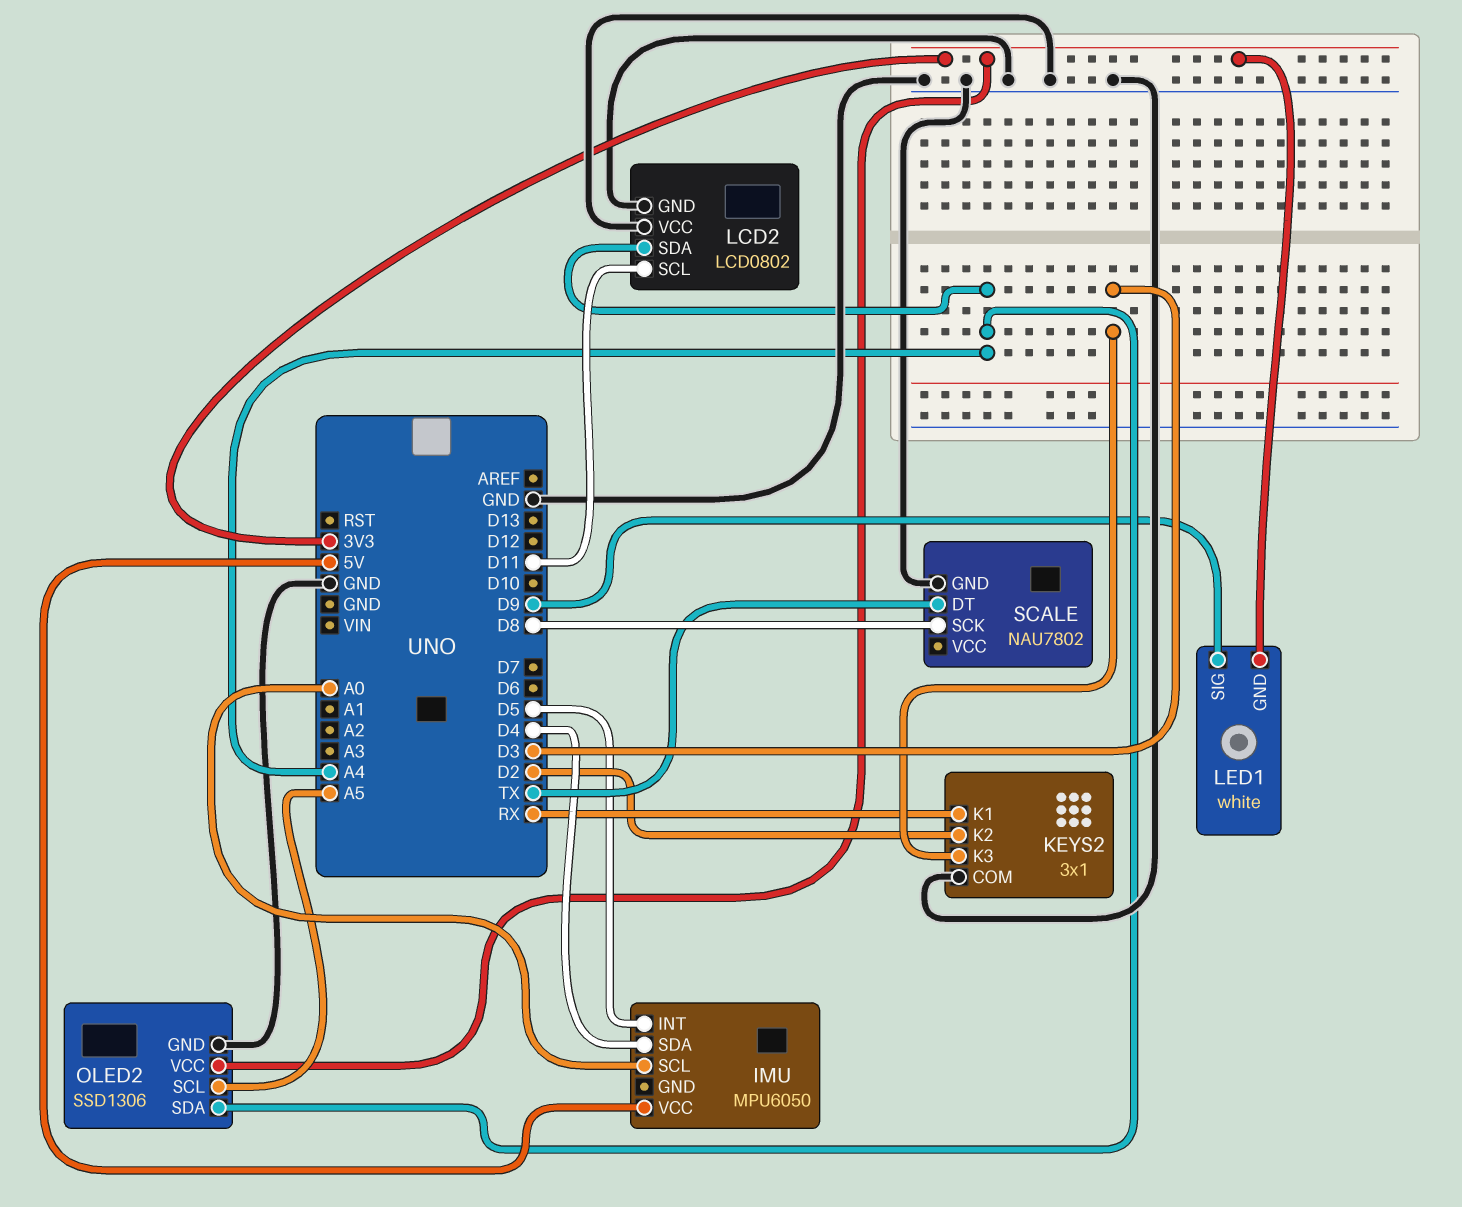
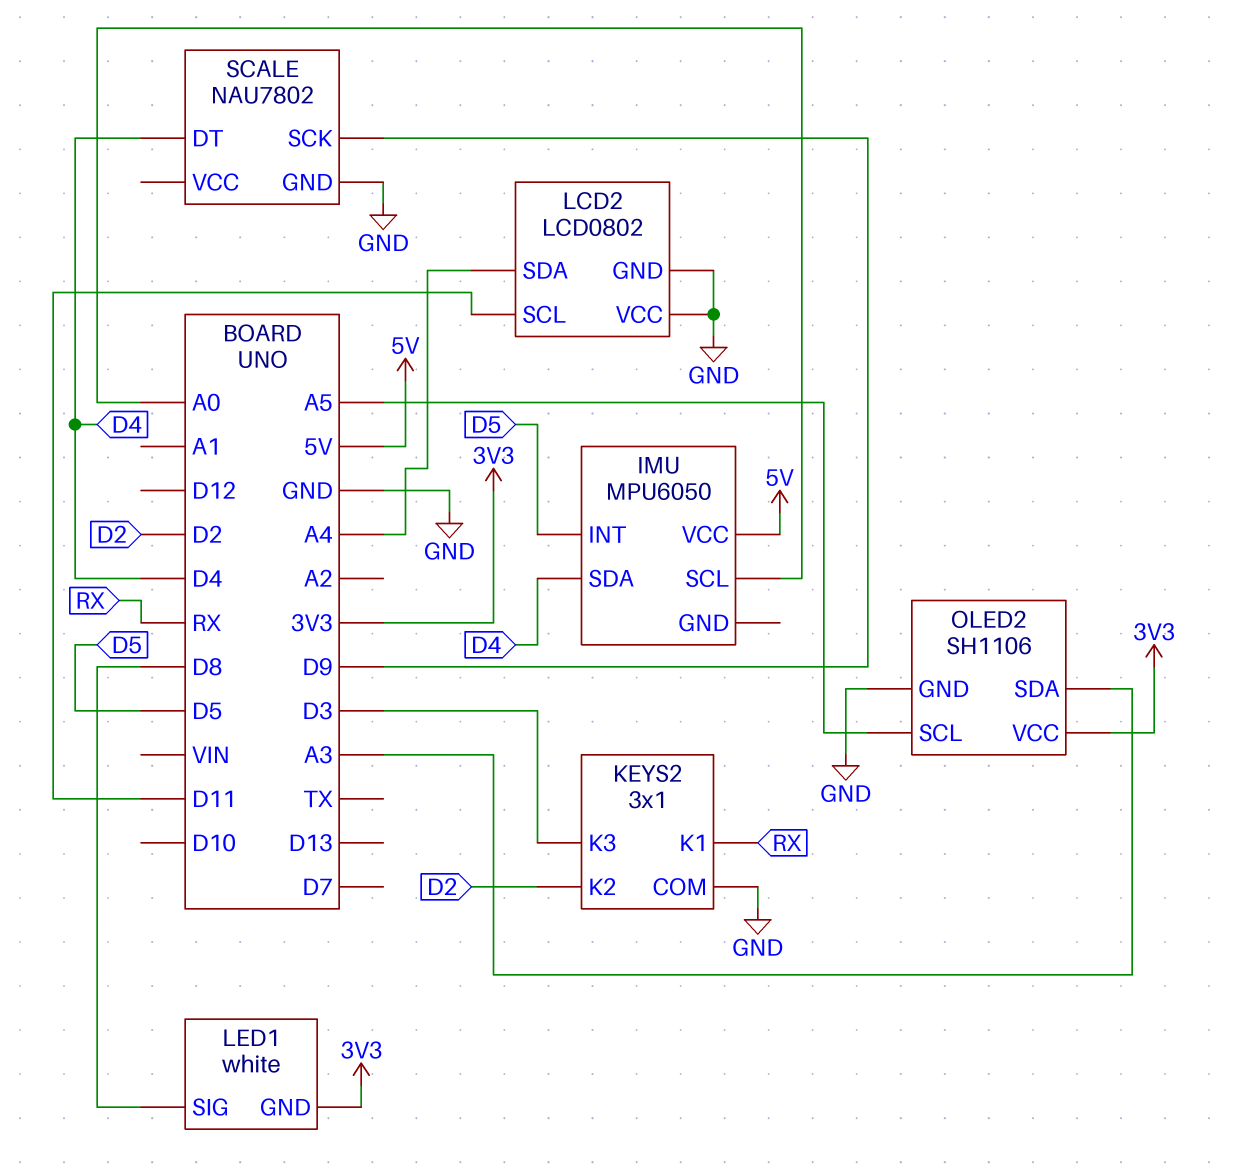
LED1 pin SIG: D9 -> D8
OLED2: SSD1306 -> SH1106
OLED2 pin SDA: A4 -> A3
SCALE pin DT: TX -> D4
SCALE pin SCK: D8 -> D9

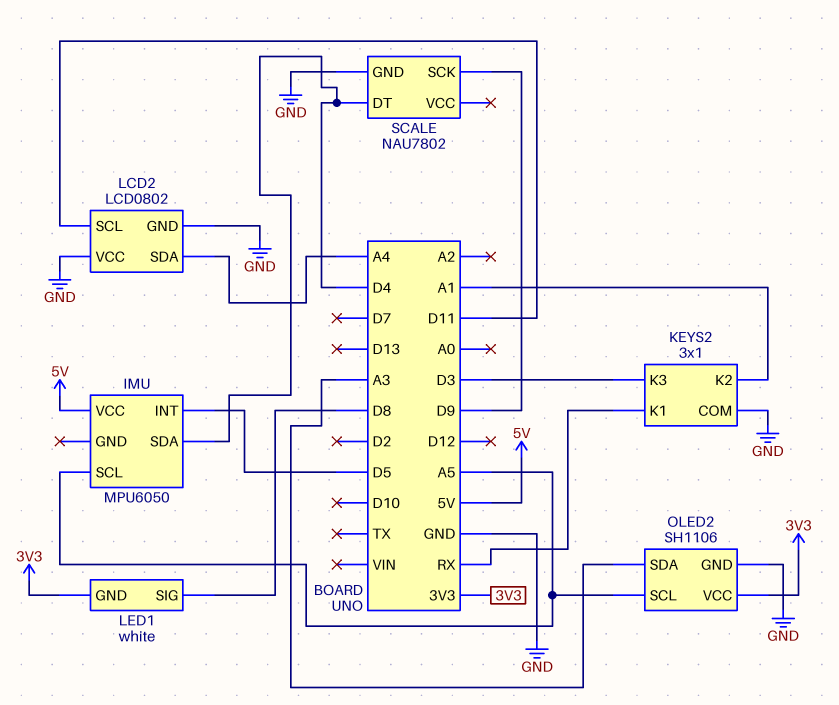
IMU pin SCL: A0 -> A5
KEYS2 pin K2: D2 -> A1

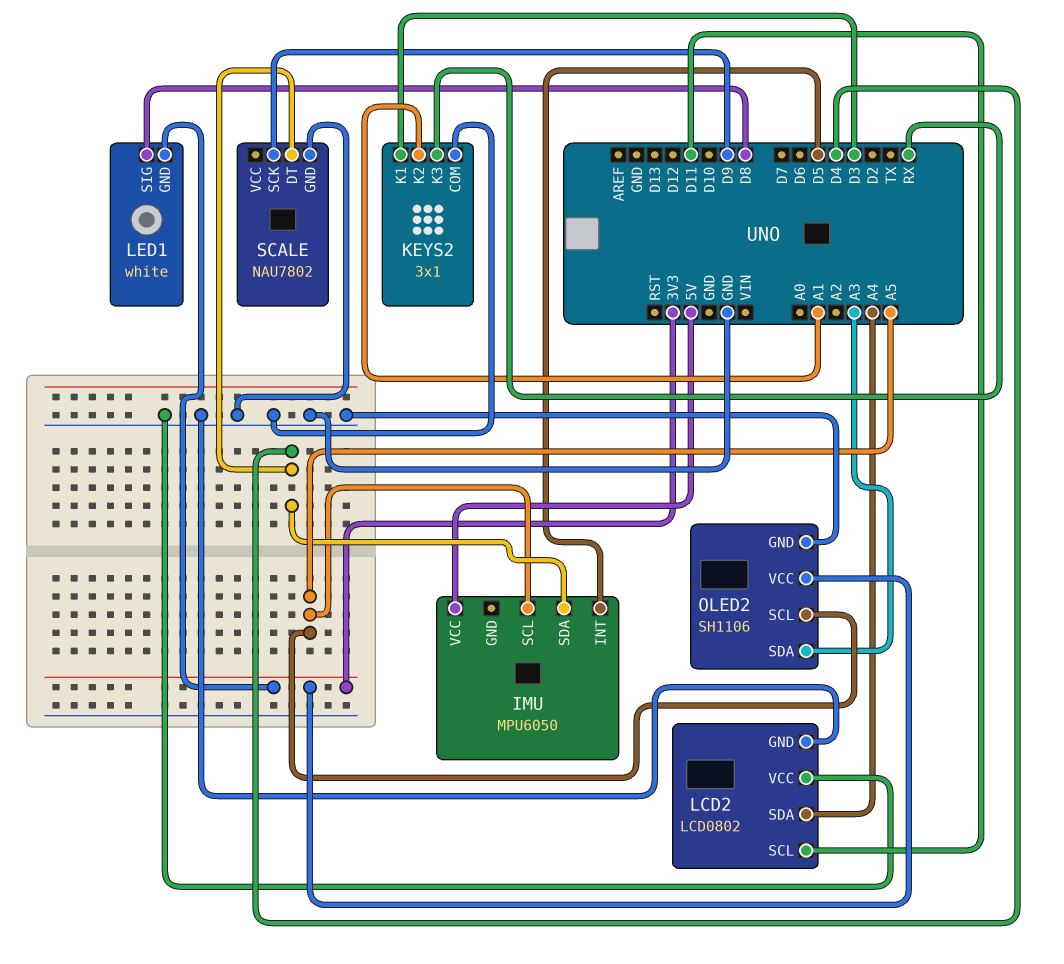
KEYS2 pin K1: RX -> D3
KEYS2 pin K3: D3 -> RX

